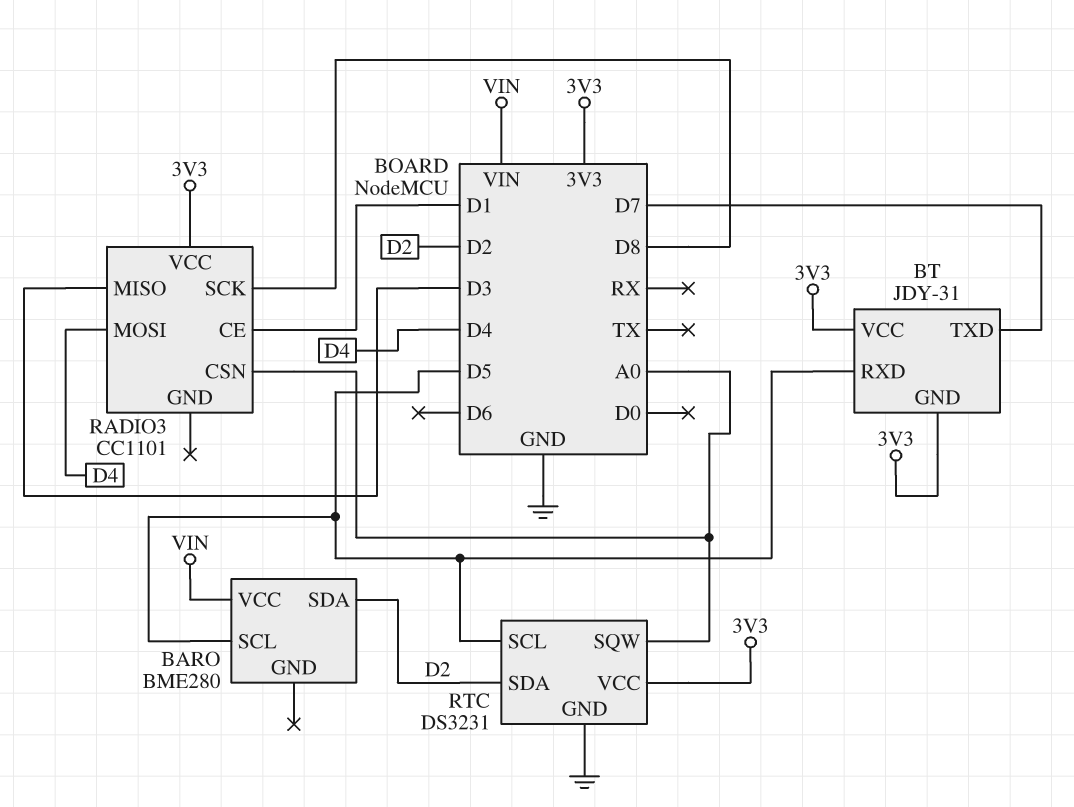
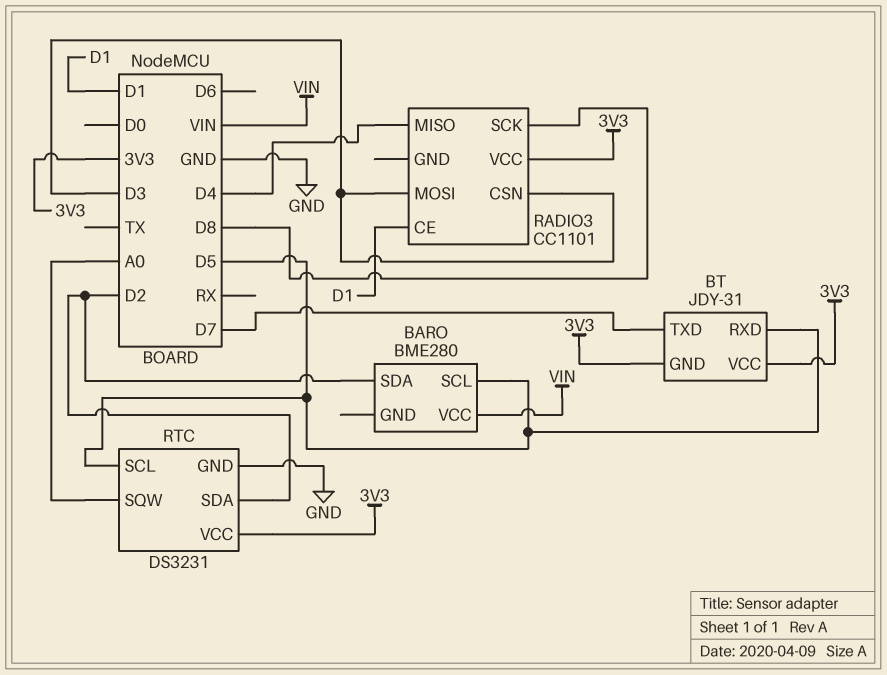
RADIO3 pin CSN: A0 -> D3
RADIO3 pin MISO: D3 -> D4
RADIO3 pin MOSI: D4 -> D3

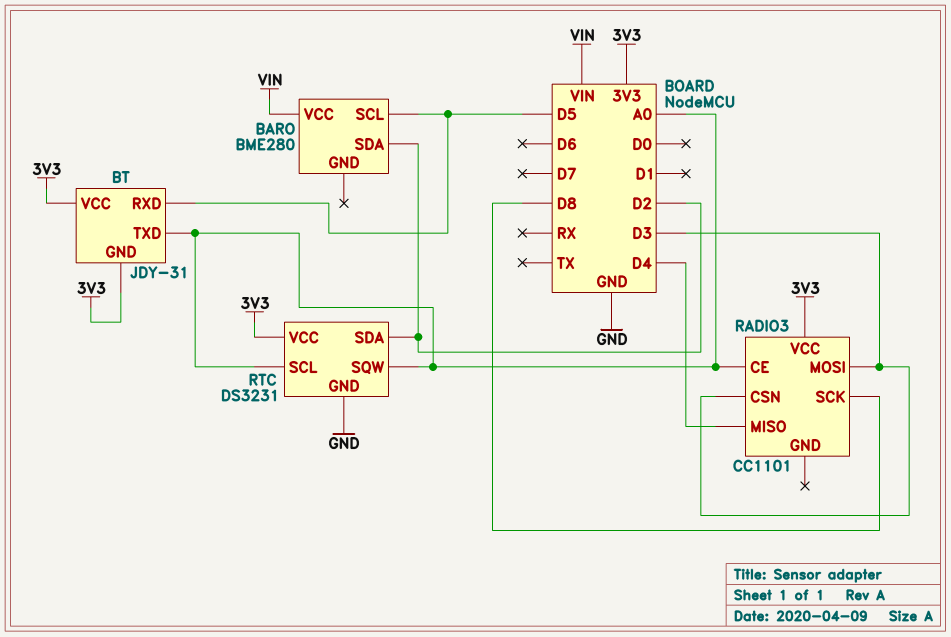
BT pin TXD: D7 -> A0
RADIO3 pin CE: D1 -> A0
RTC pin SCL: D5 -> A0

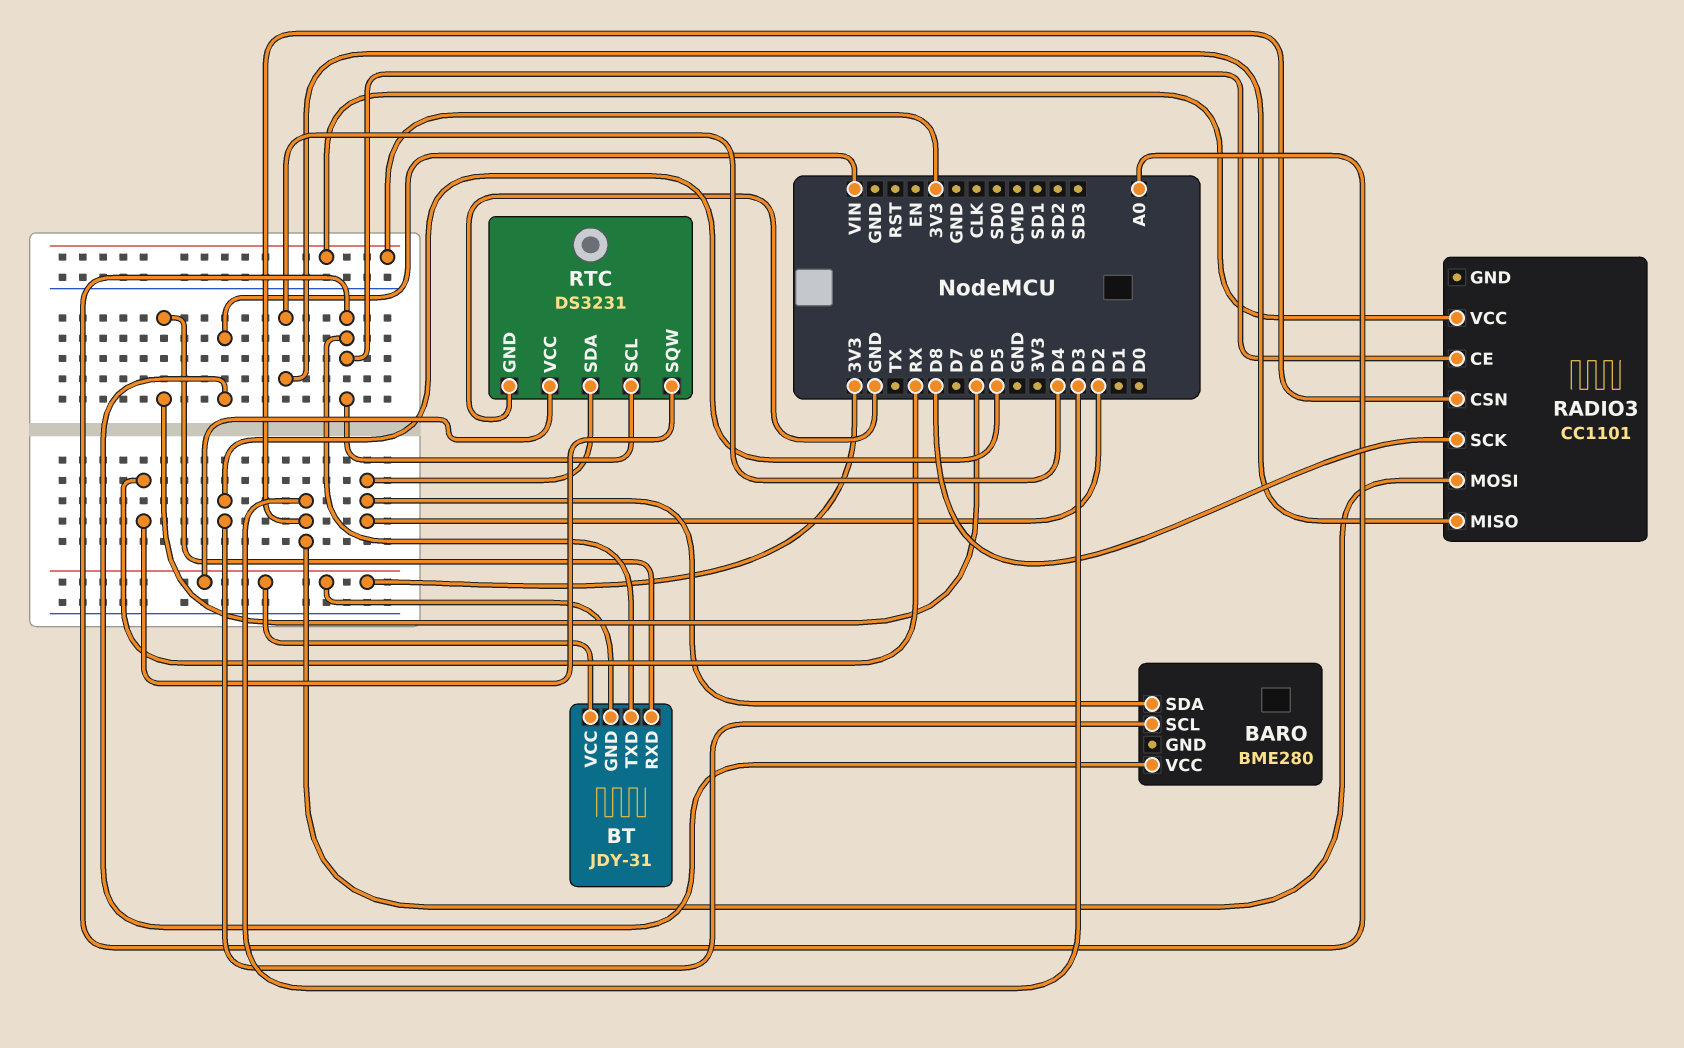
BT pin RXD: D5 -> D6
RTC pin SQW: A0 -> RX

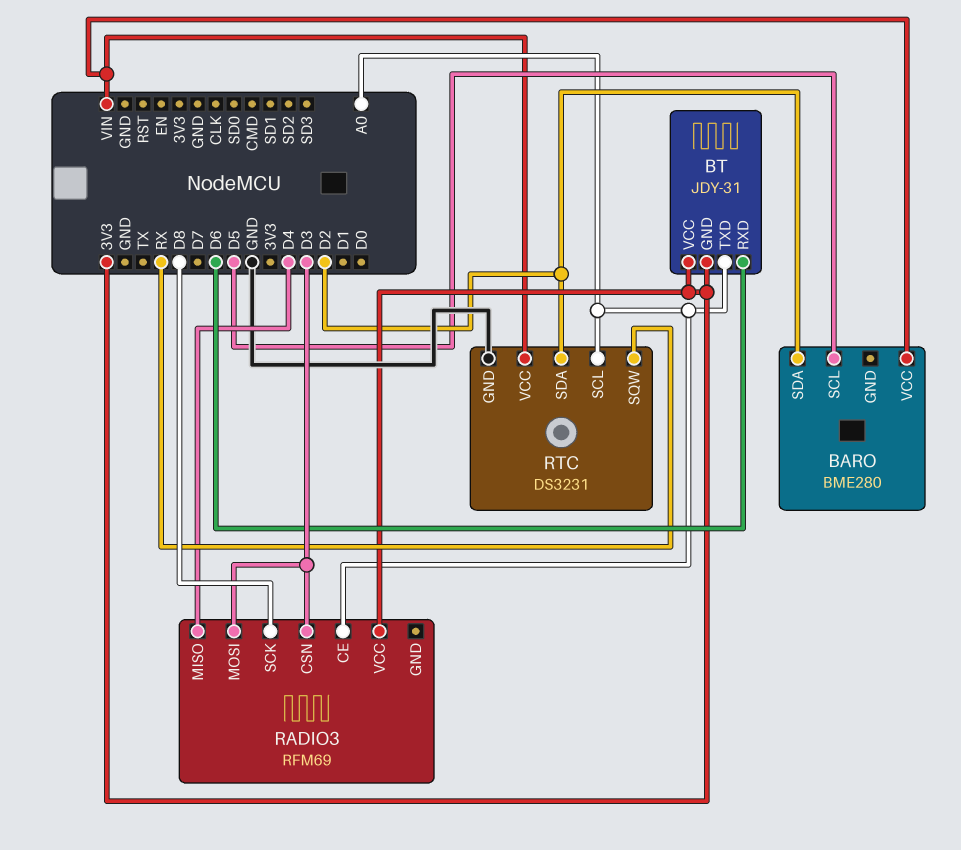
RADIO3: CC1101 -> RFM69
RTC pin VCC: 3V3 -> VIN

